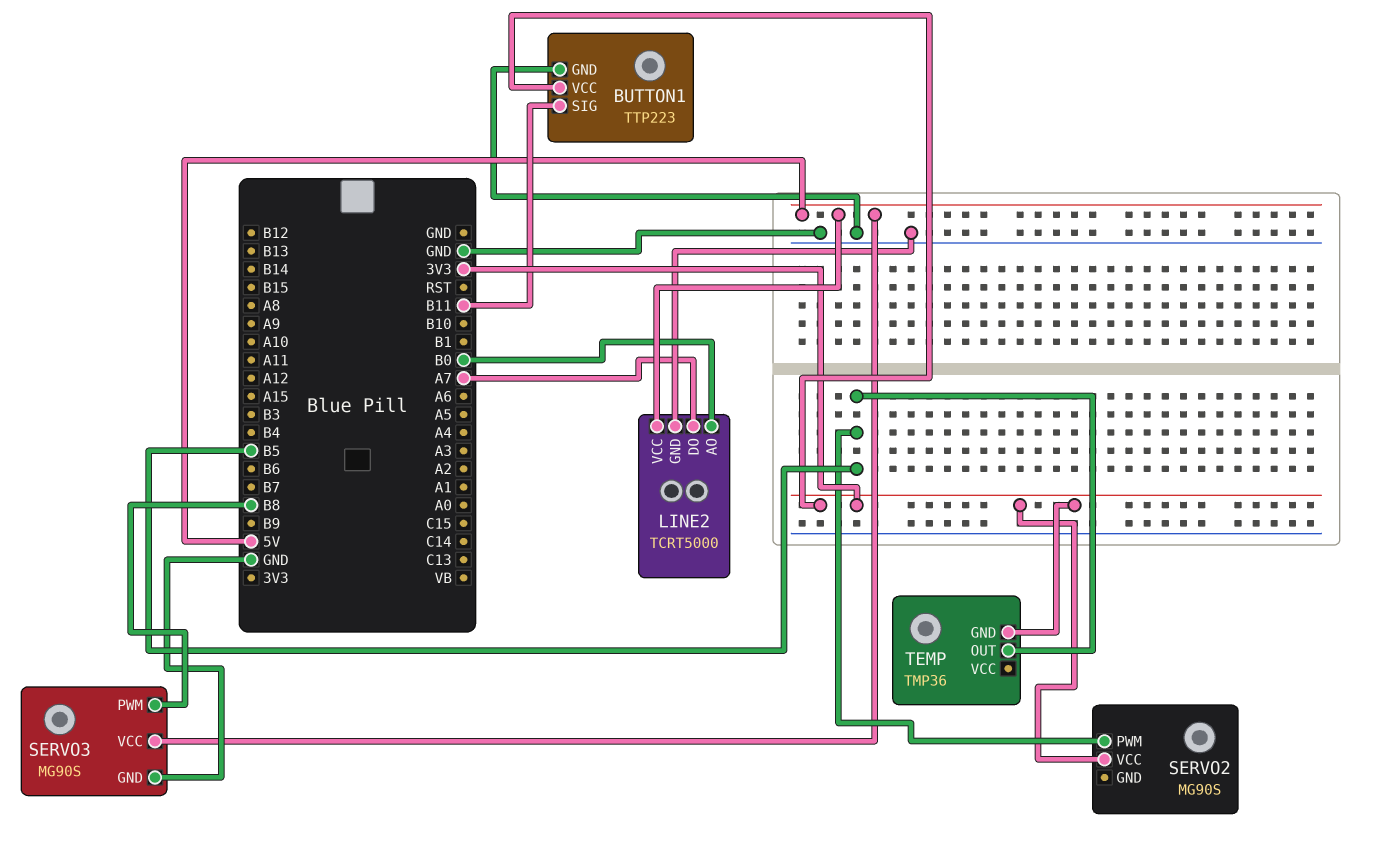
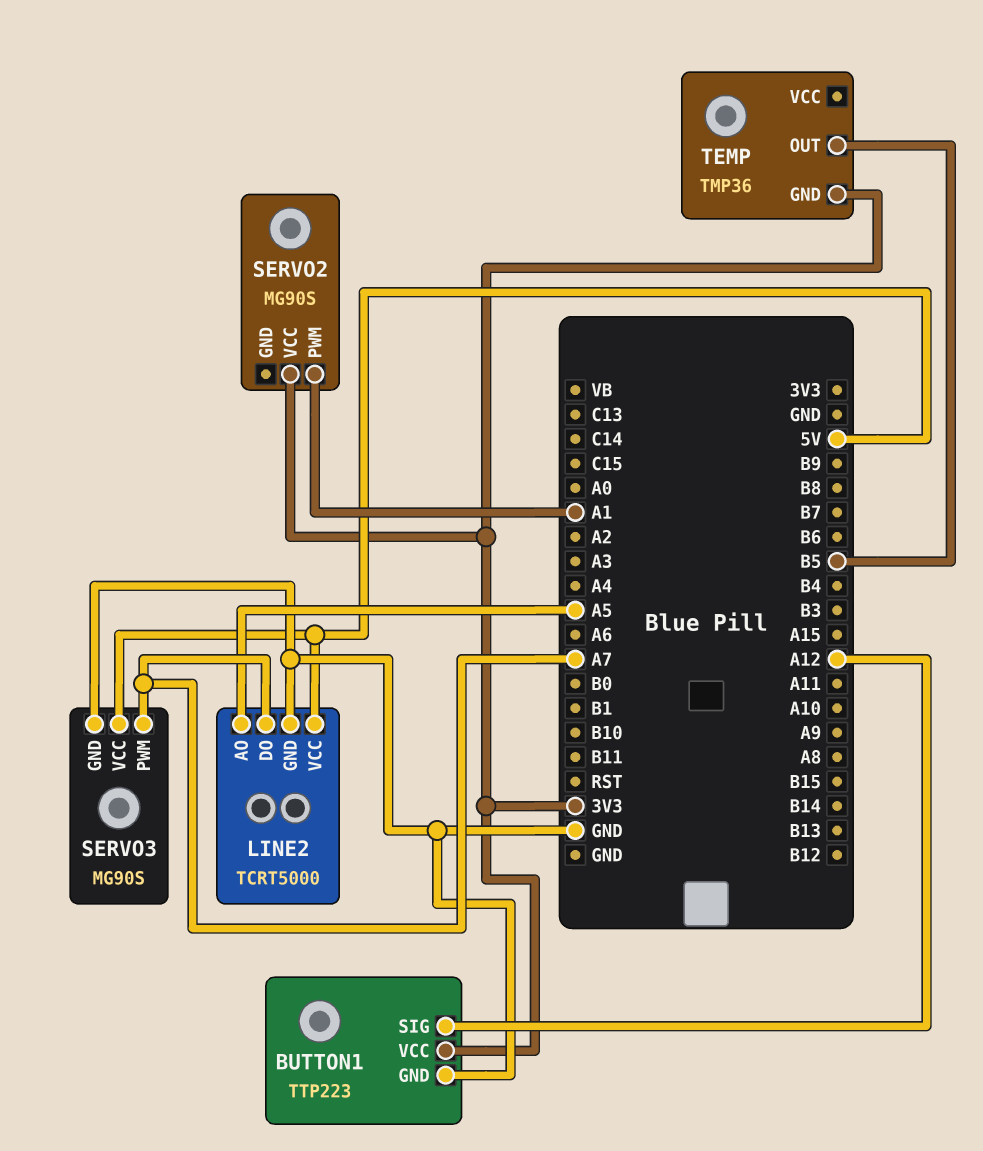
BUTTON1 pin SIG: B11 -> A12
LINE2 pin AO: B0 -> A5
SERVO2 pin PWM: B5 -> A1
SERVO3 pin PWM: B8 -> A7

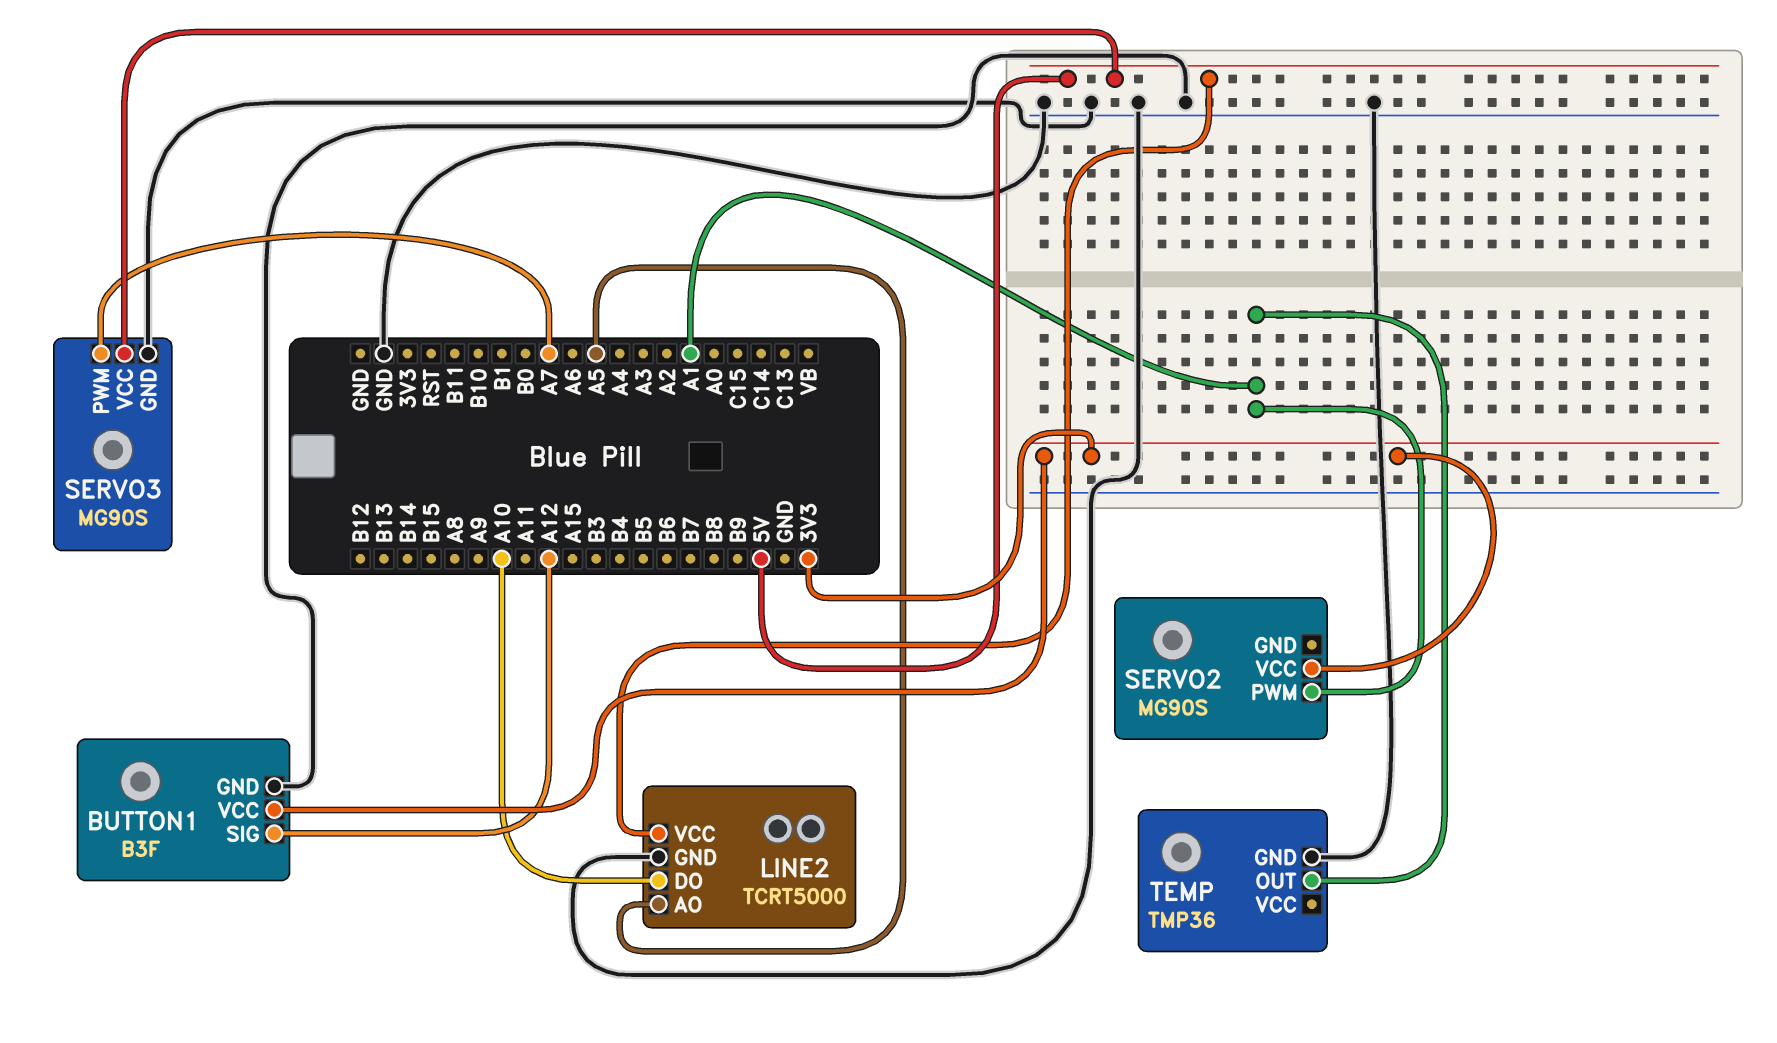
BUTTON1: TTP223 -> B3F
LINE2 pin DO: A7 -> A10
TEMP pin GND: 3V3 -> GND
TEMP pin OUT: B5 -> A1

